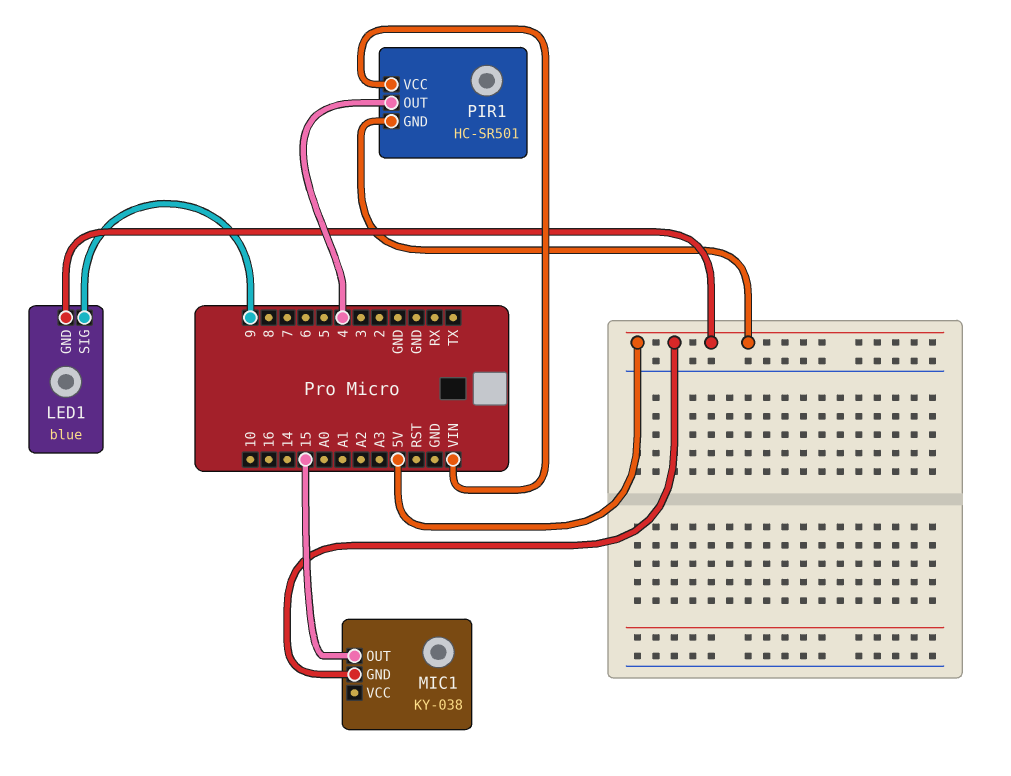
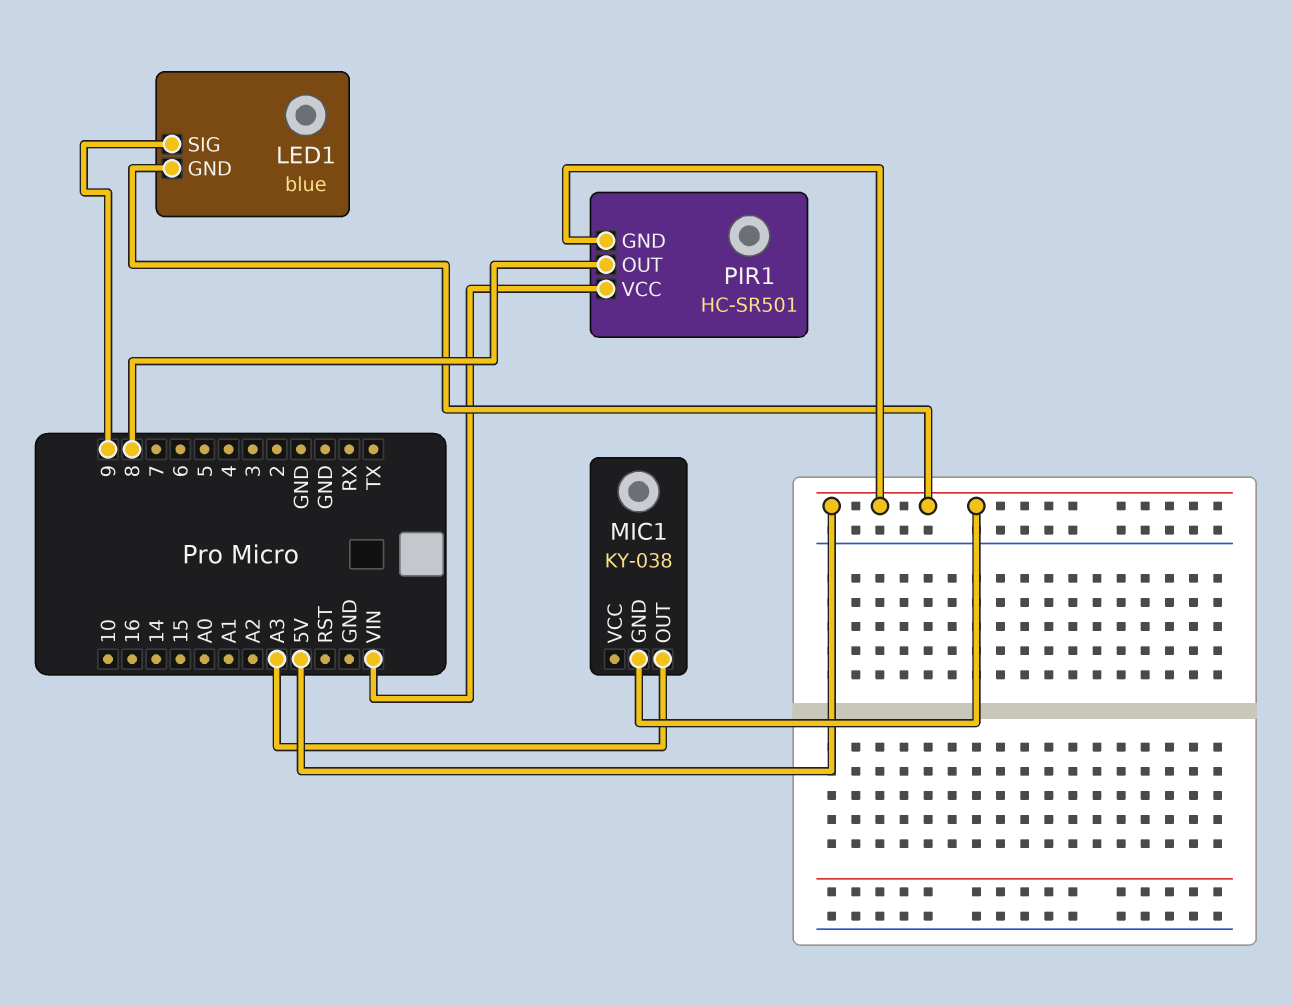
MIC1 pin OUT: 15 -> A3
PIR1 pin OUT: 4 -> 8

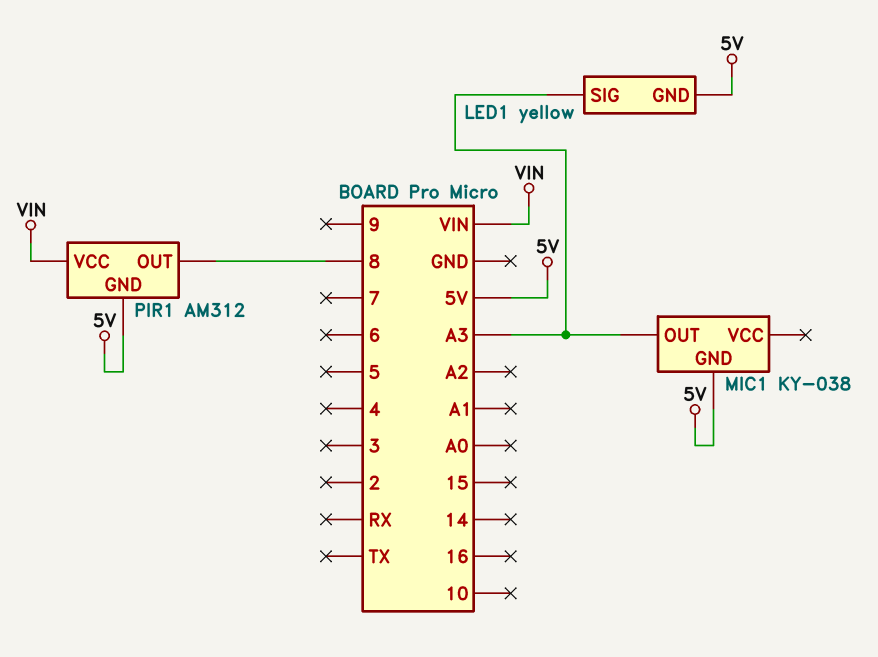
LED1: blue -> yellow
LED1 pin SIG: 9 -> A3
PIR1: HC-SR501 -> AM312

